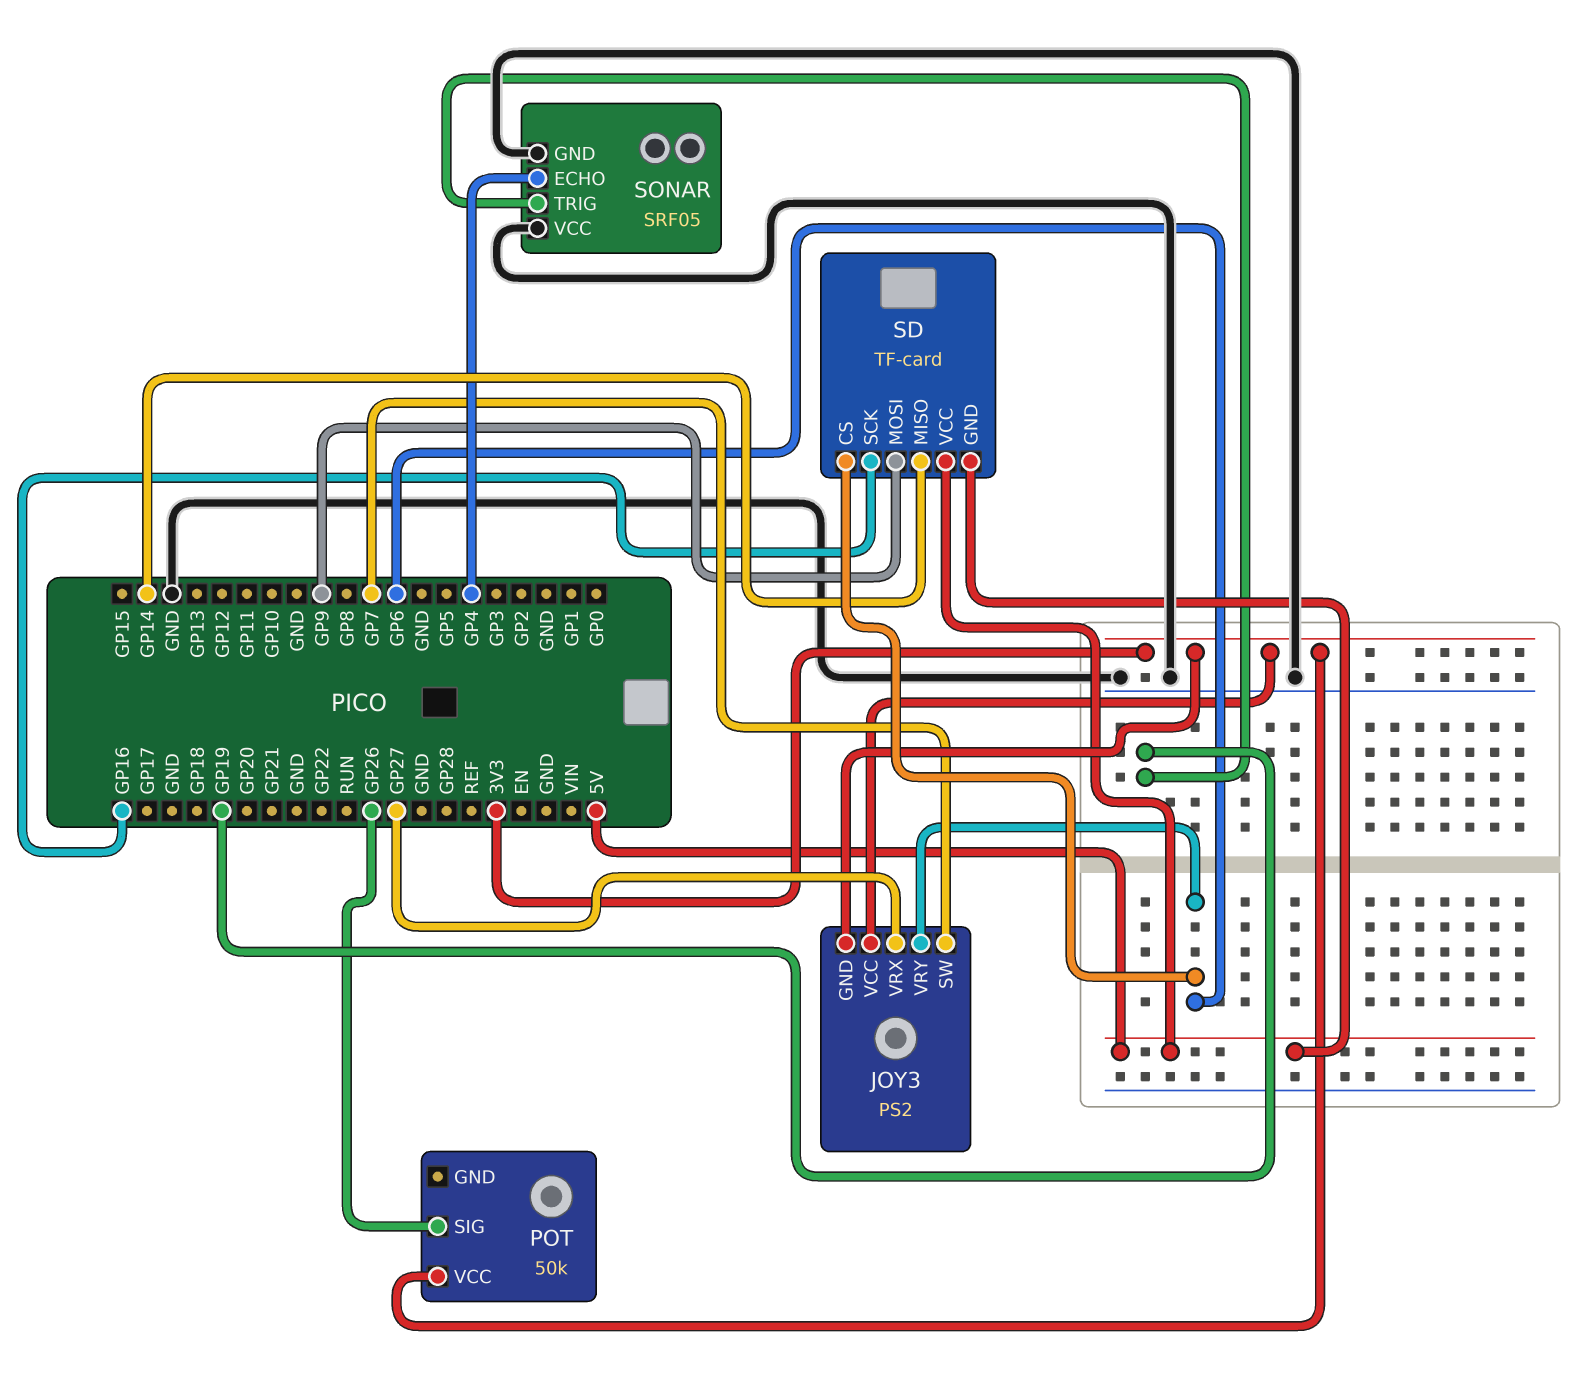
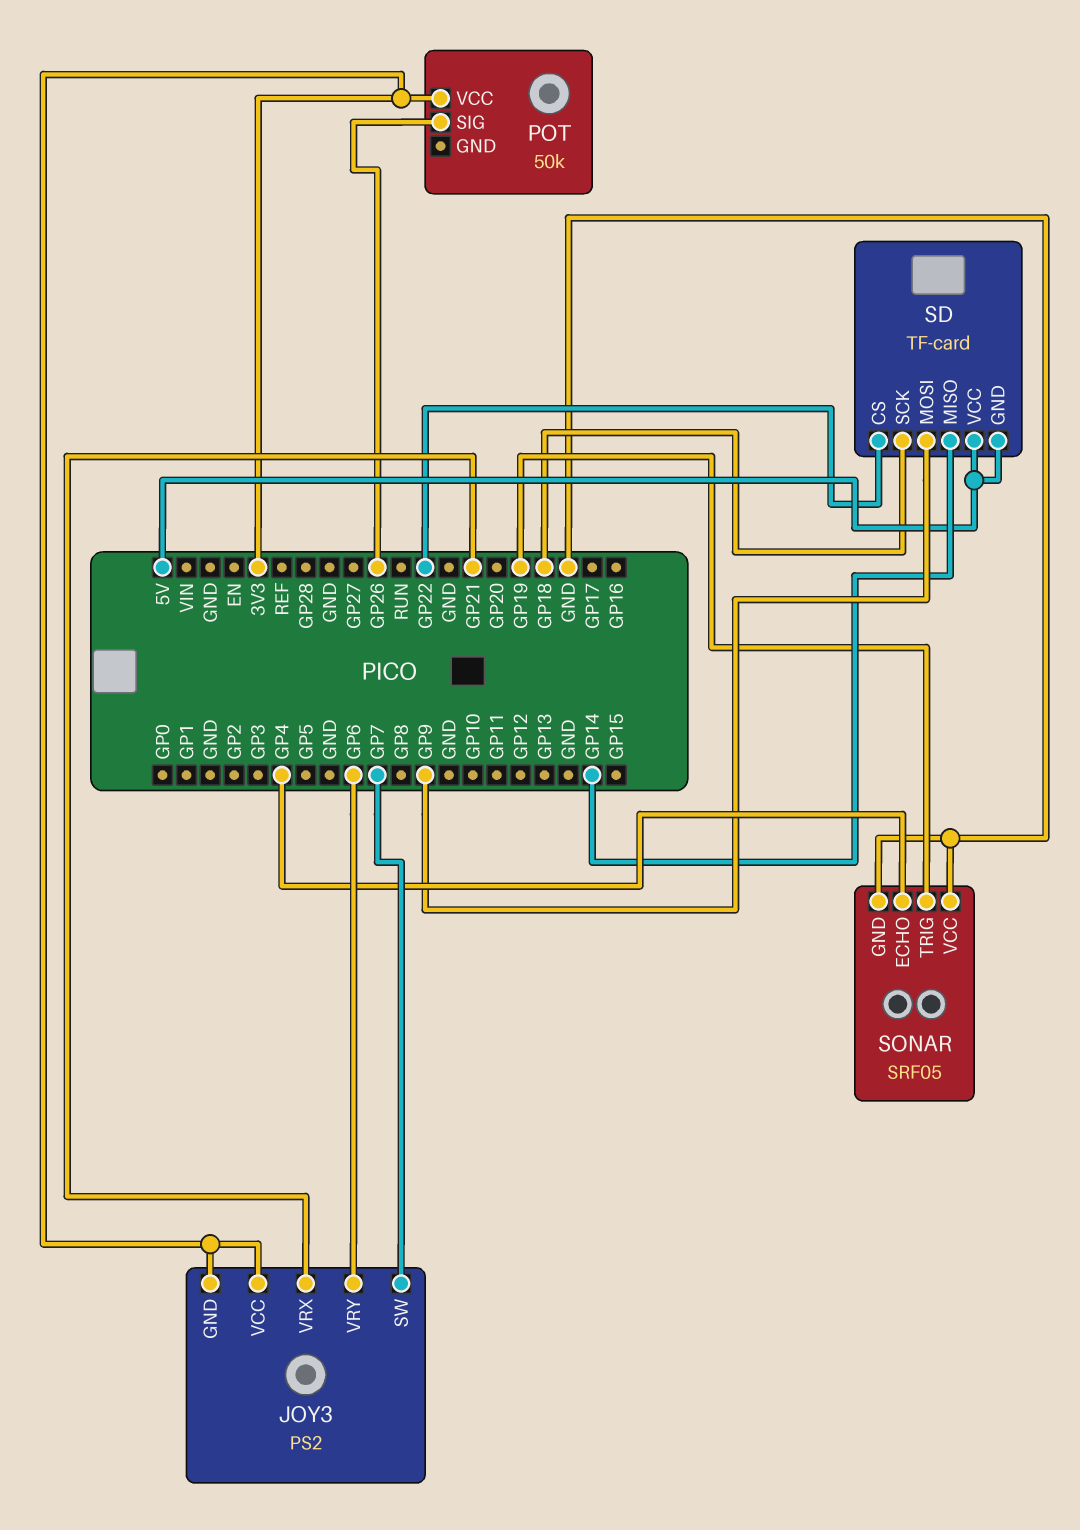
JOY3 pin VRX: GP27 -> GP21
SD pin CS: GP6 -> GP22
SD pin SCK: GP16 -> GP18

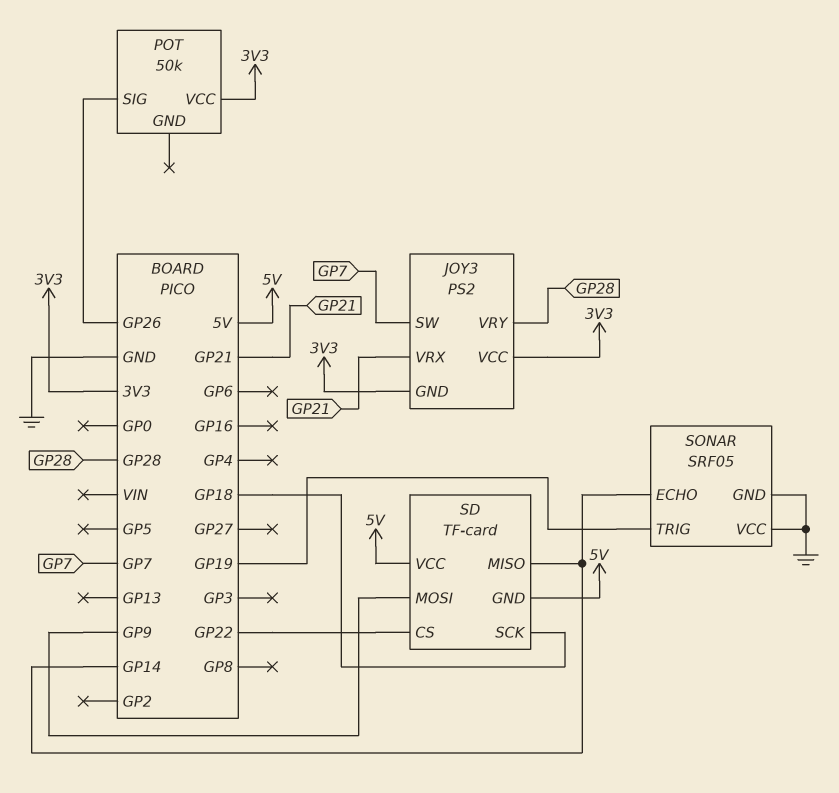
JOY3 pin VRY: GP6 -> GP28
SONAR pin ECHO: GP4 -> GP14

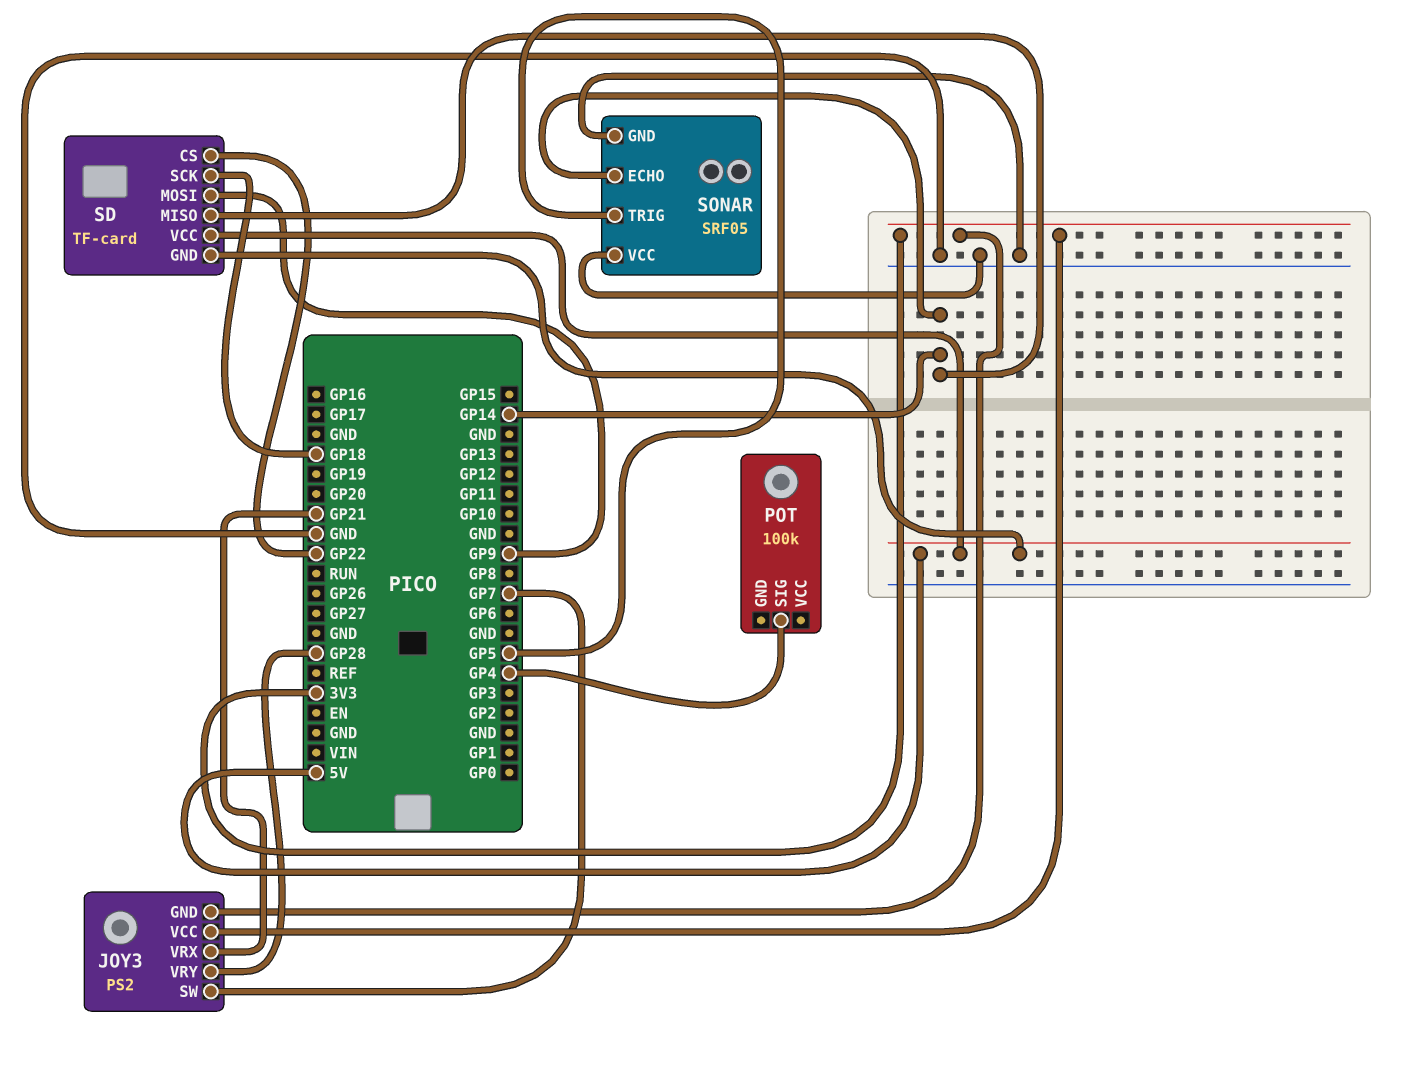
POT: 50k -> 100k
POT pin SIG: GP26 -> GP4
POT pin VCC: 3V3 -> none
SONAR pin TRIG: GP19 -> GP5

